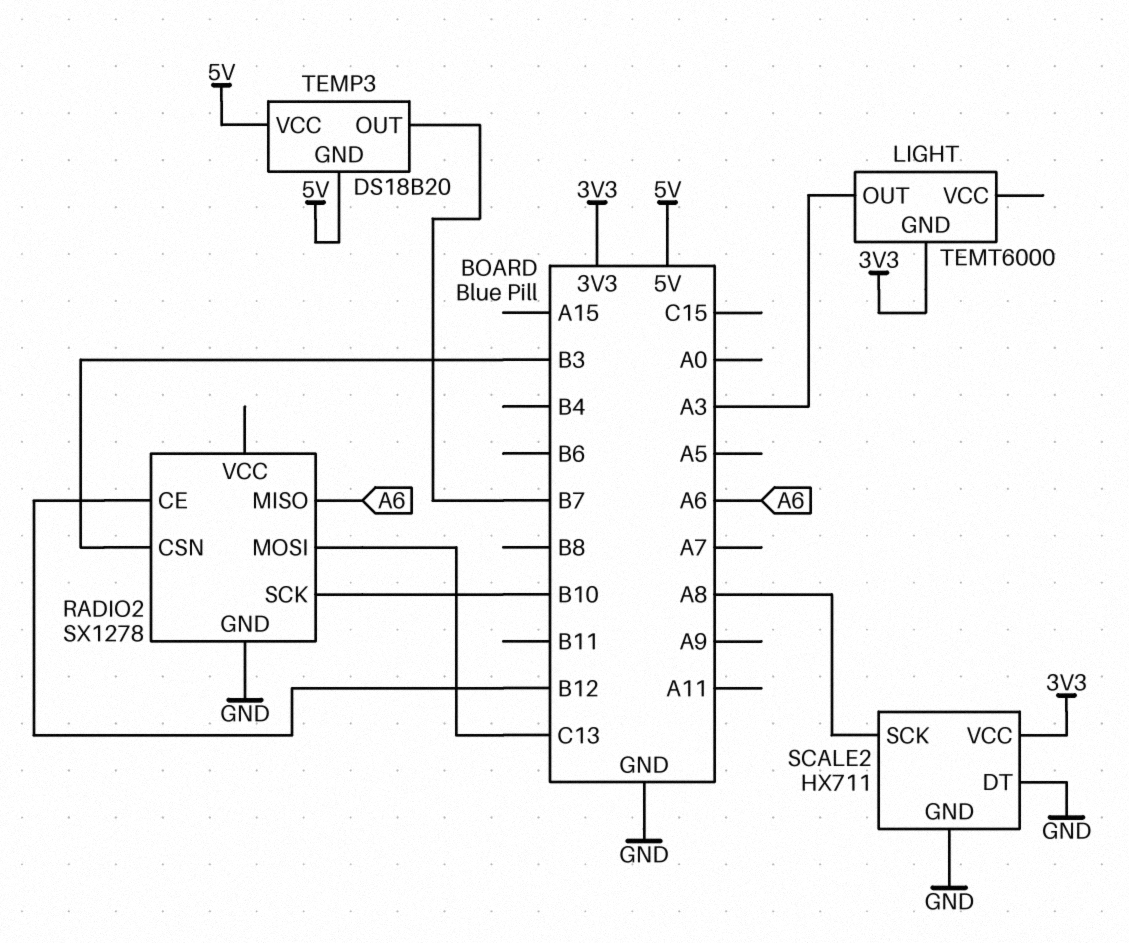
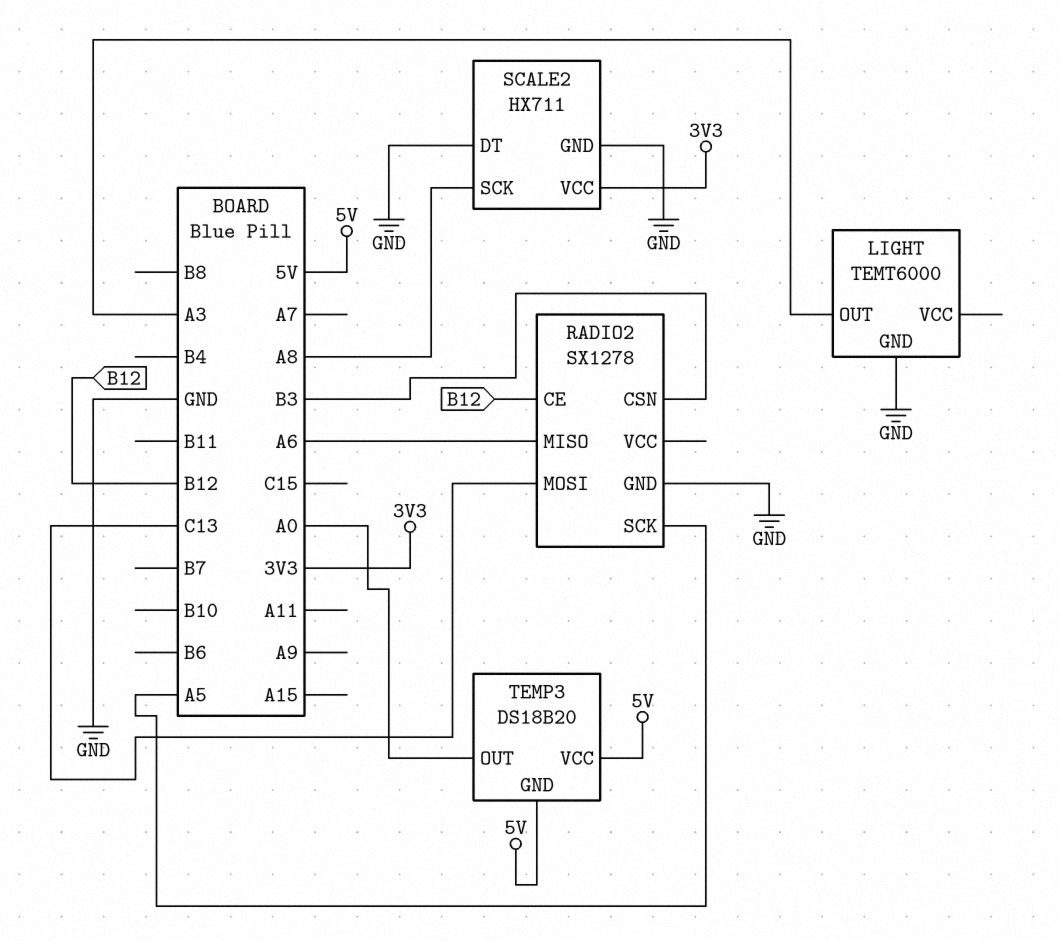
LIGHT pin GND: 3V3 -> GND
RADIO2 pin SCK: B10 -> A5
TEMP3 pin OUT: B7 -> A0

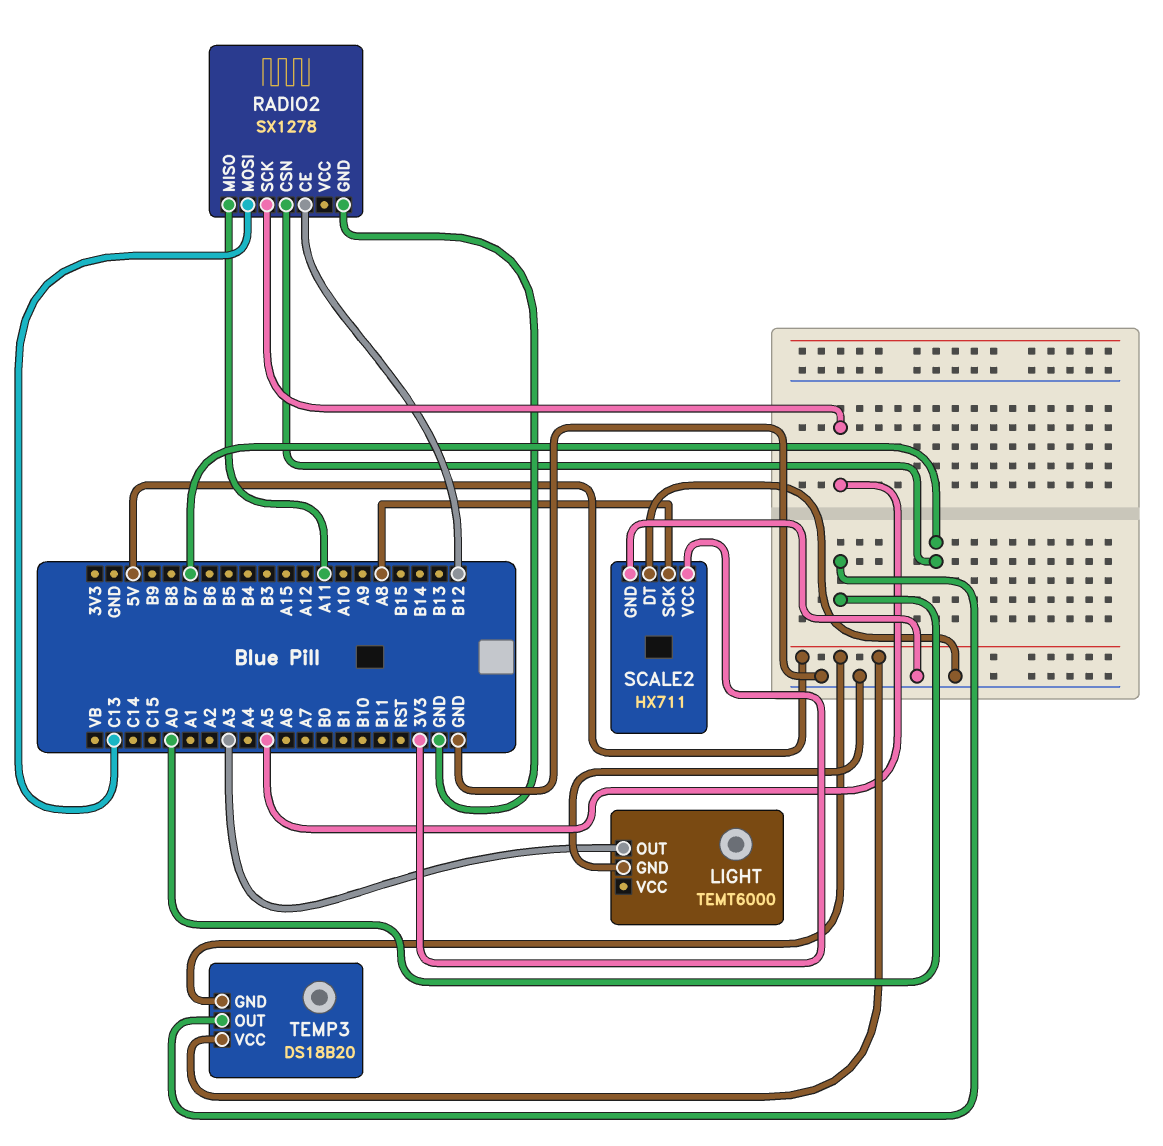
RADIO2 pin CSN: B3 -> B7
RADIO2 pin MISO: A6 -> A11

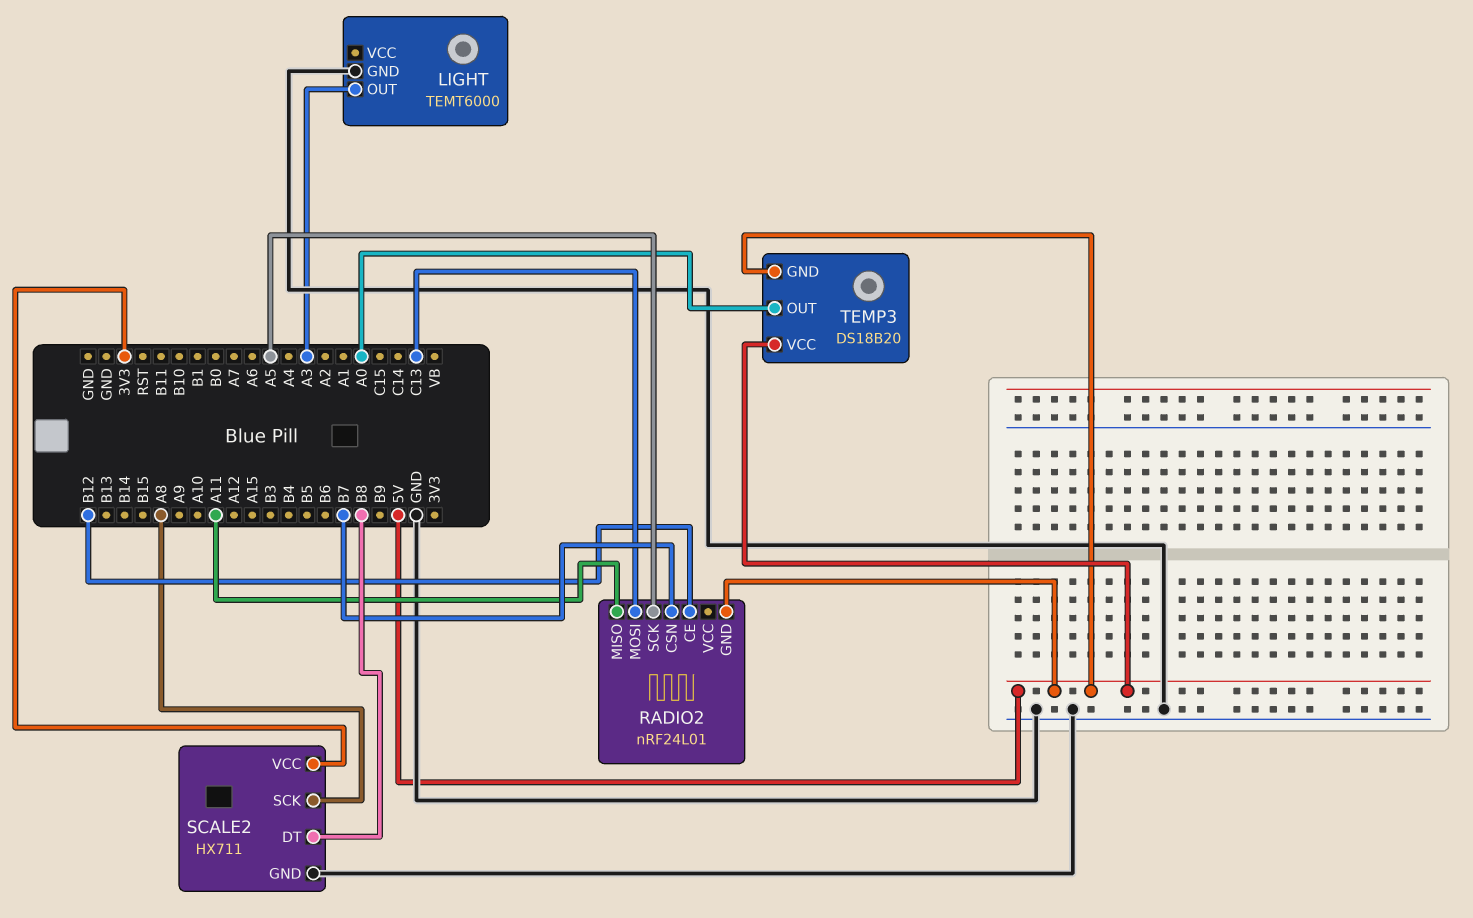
RADIO2: SX1278 -> nRF24L01
RADIO2 pin GND: GND -> 5V
SCALE2 pin DT: GND -> B8

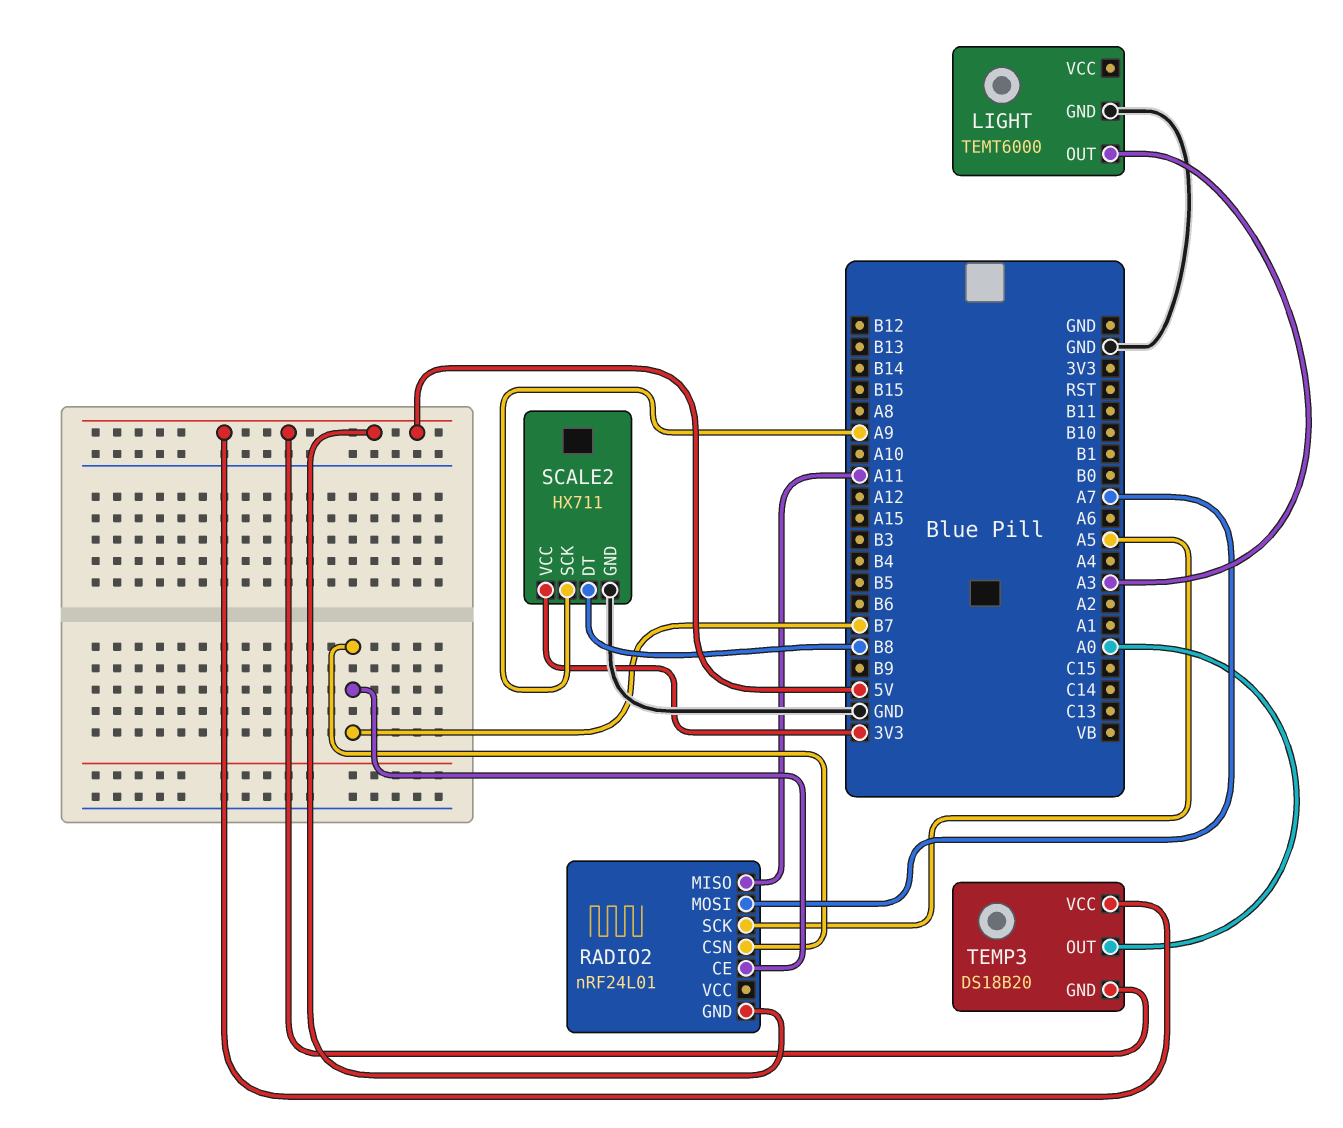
RADIO2 pin CE: B12 -> B7
RADIO2 pin MOSI: C13 -> A7
SCALE2 pin SCK: A8 -> A9

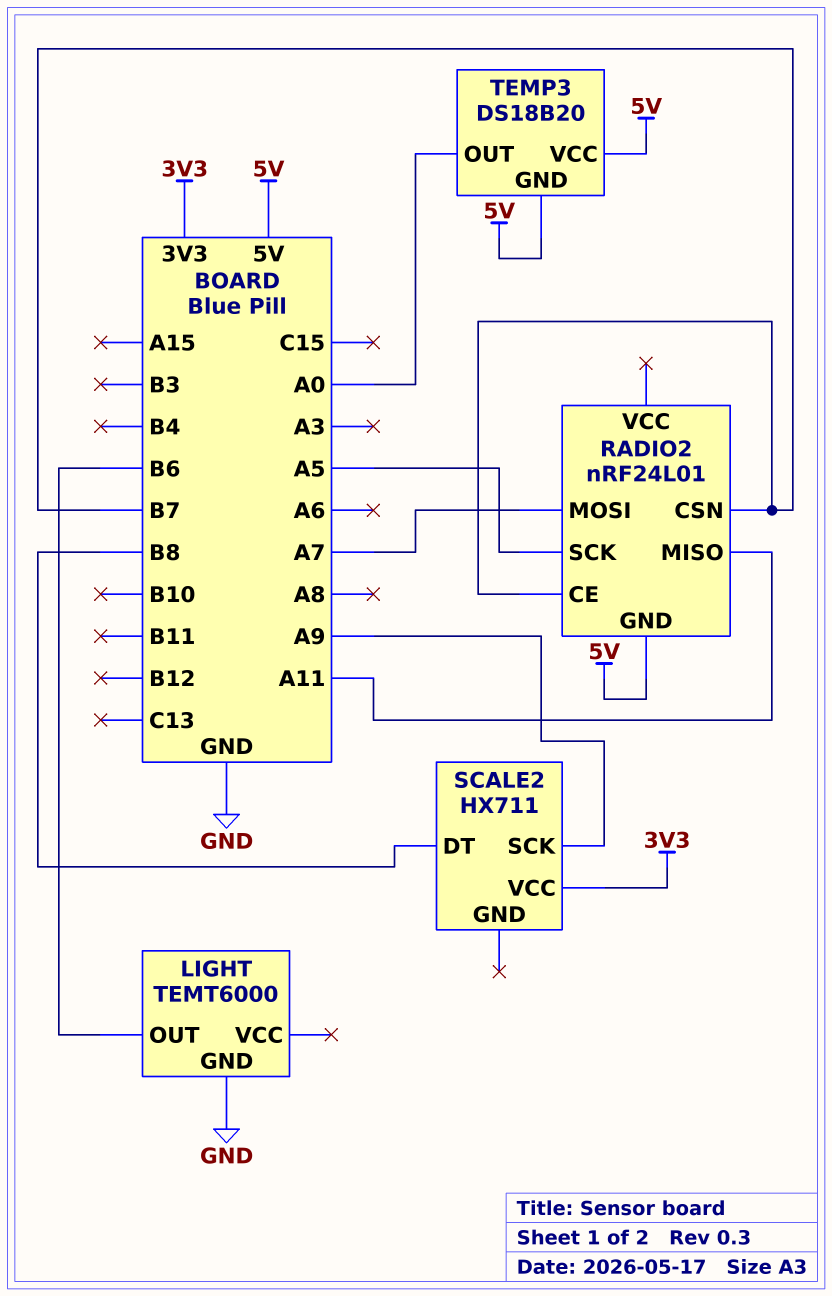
LIGHT pin OUT: A3 -> B6
SCALE2 pin GND: GND -> none

